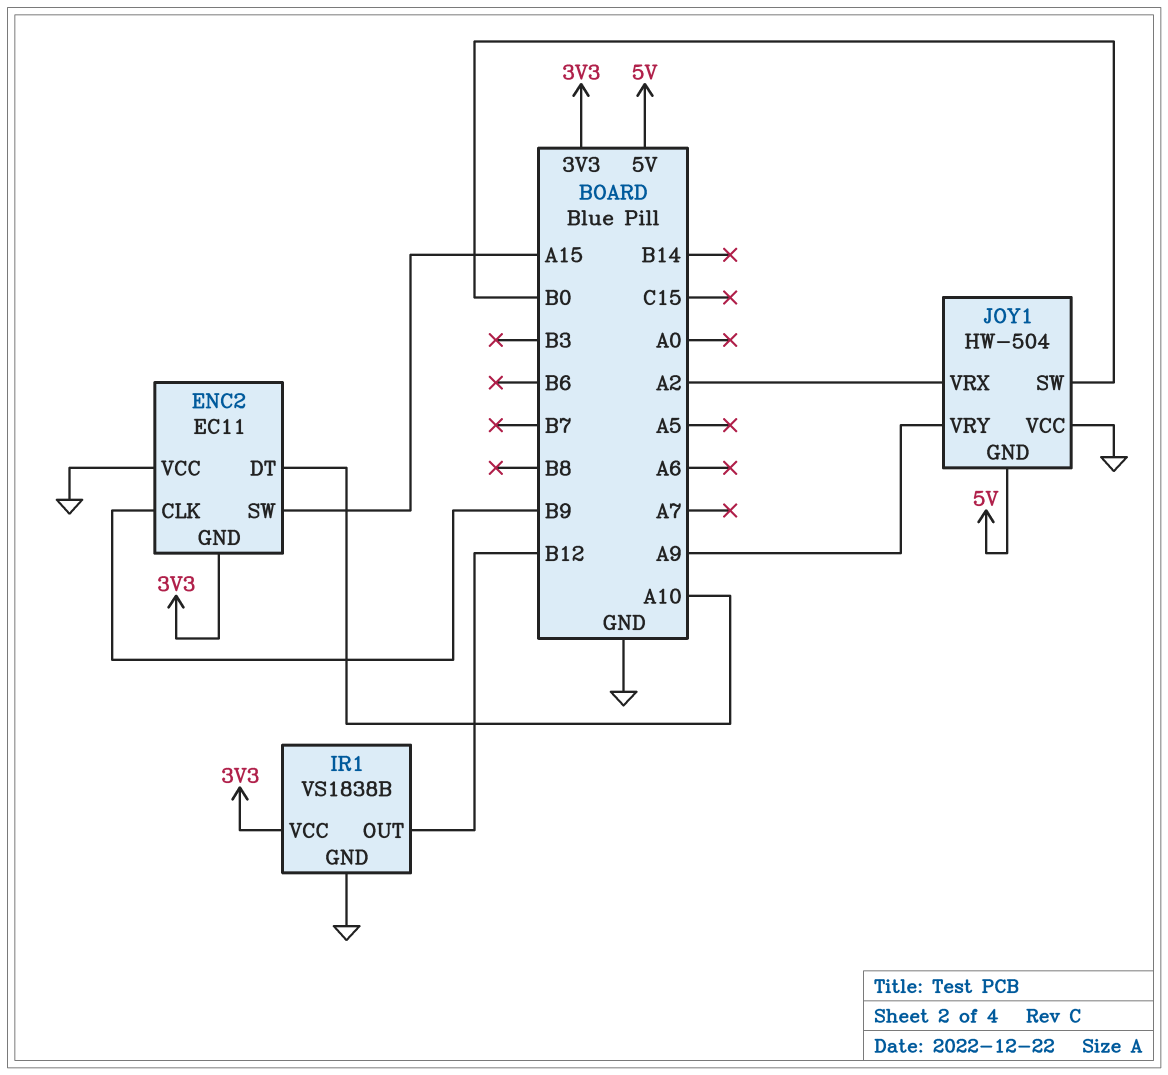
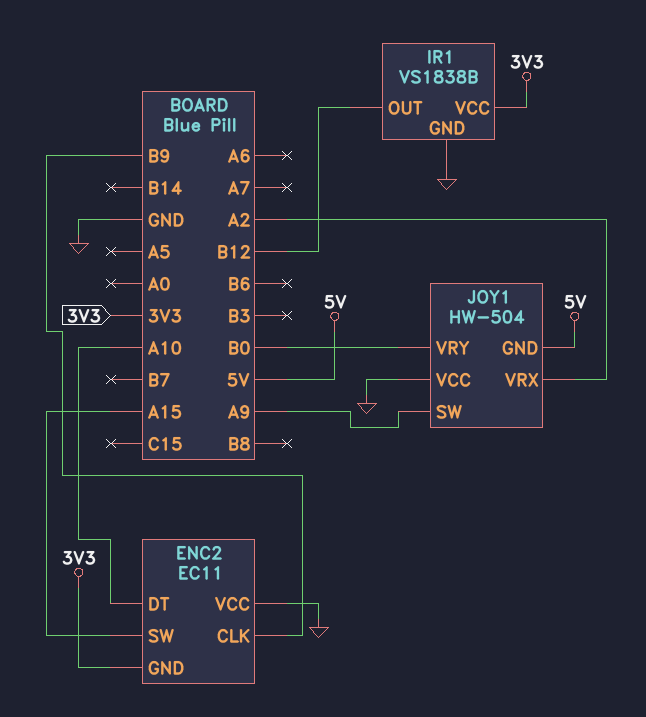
JOY1 pin SW: B0 -> A9
JOY1 pin VRY: A9 -> B0

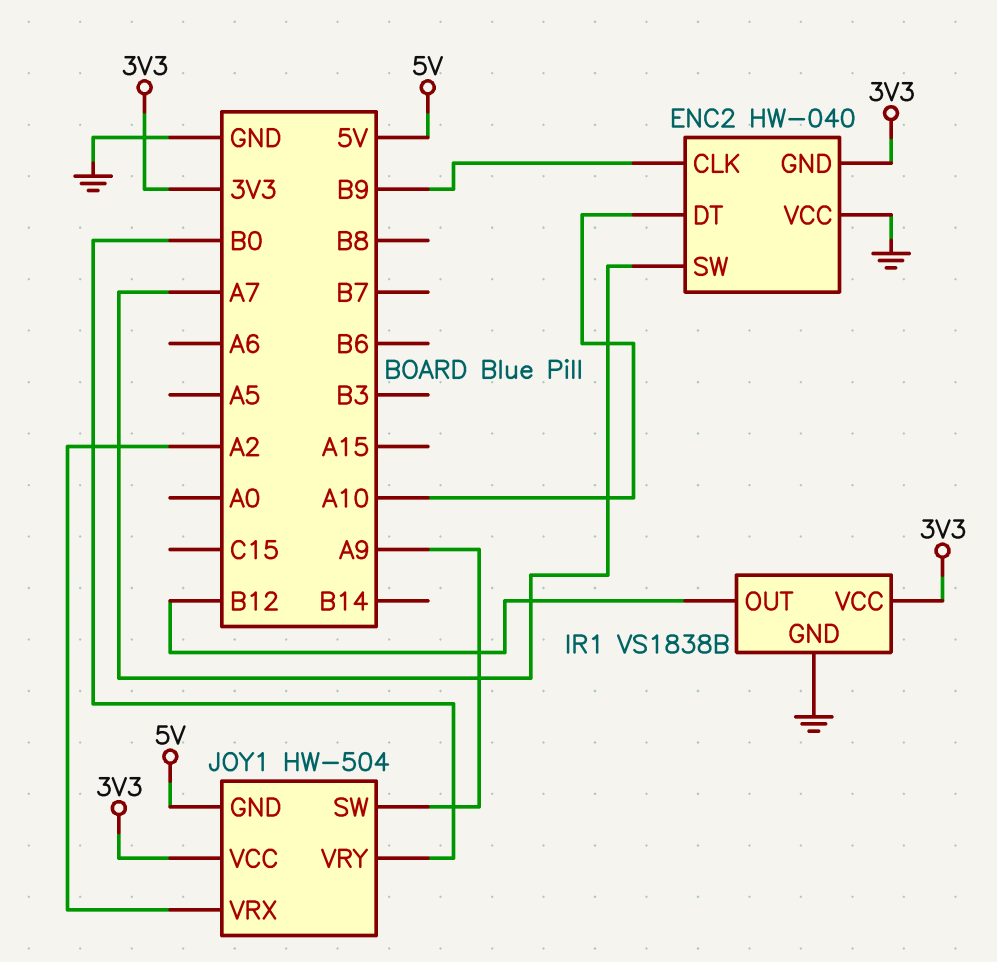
ENC2: EC11 -> HW-040
ENC2 pin SW: A15 -> A7
JOY1 pin VCC: GND -> 3V3

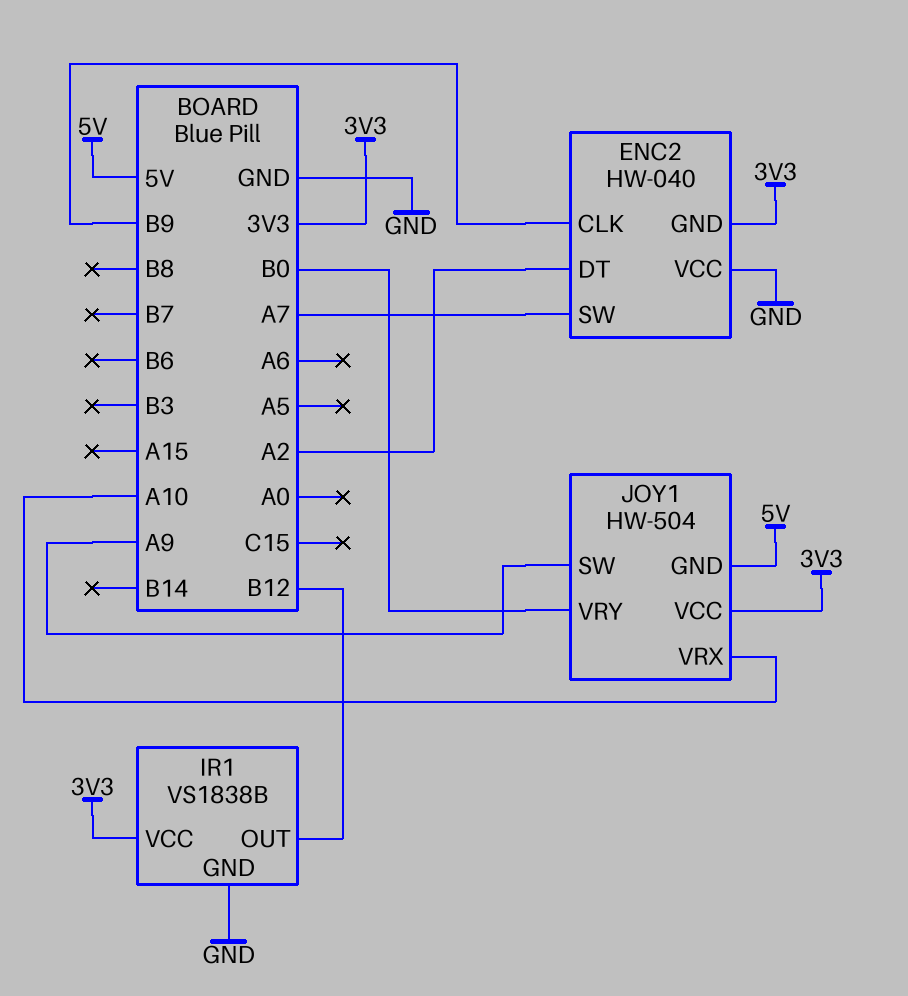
ENC2 pin DT: A10 -> A2
JOY1 pin VRX: A2 -> A10

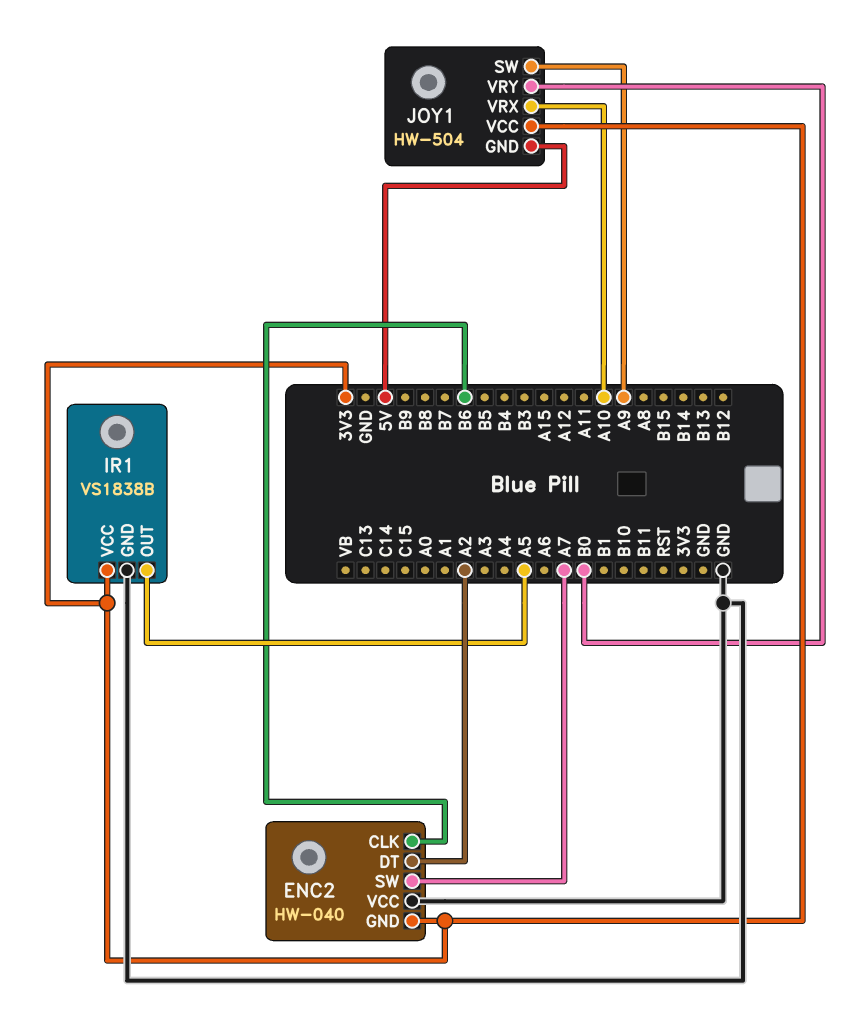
ENC2 pin CLK: B9 -> B6
IR1 pin OUT: B12 -> A5

